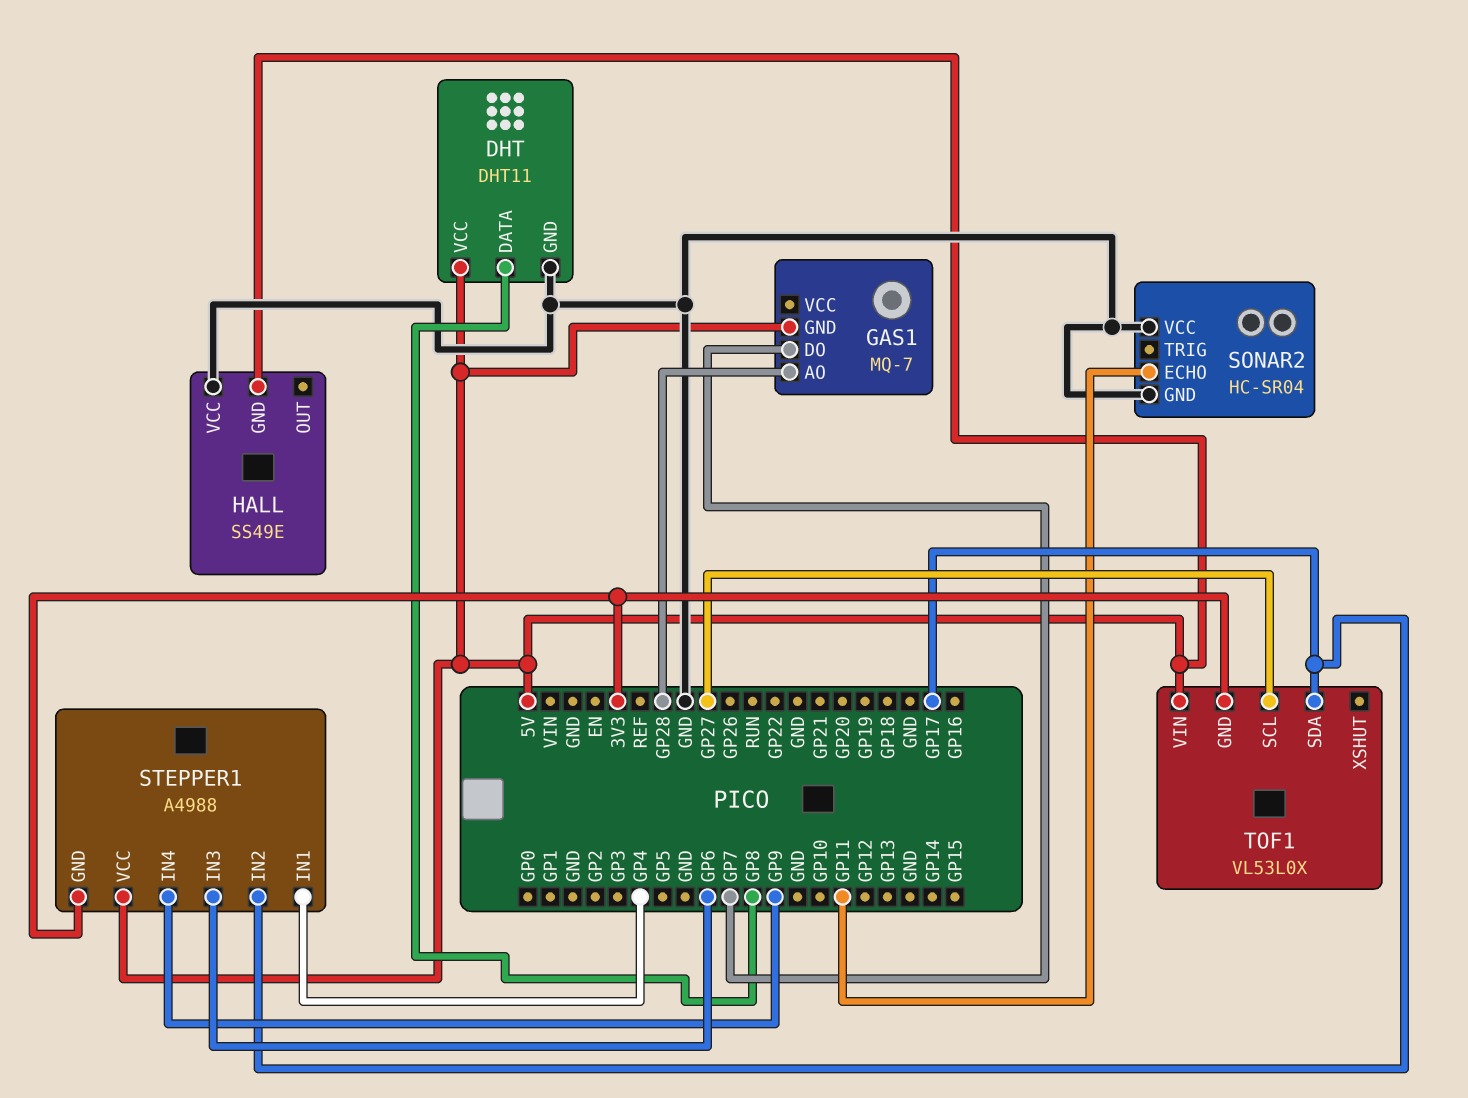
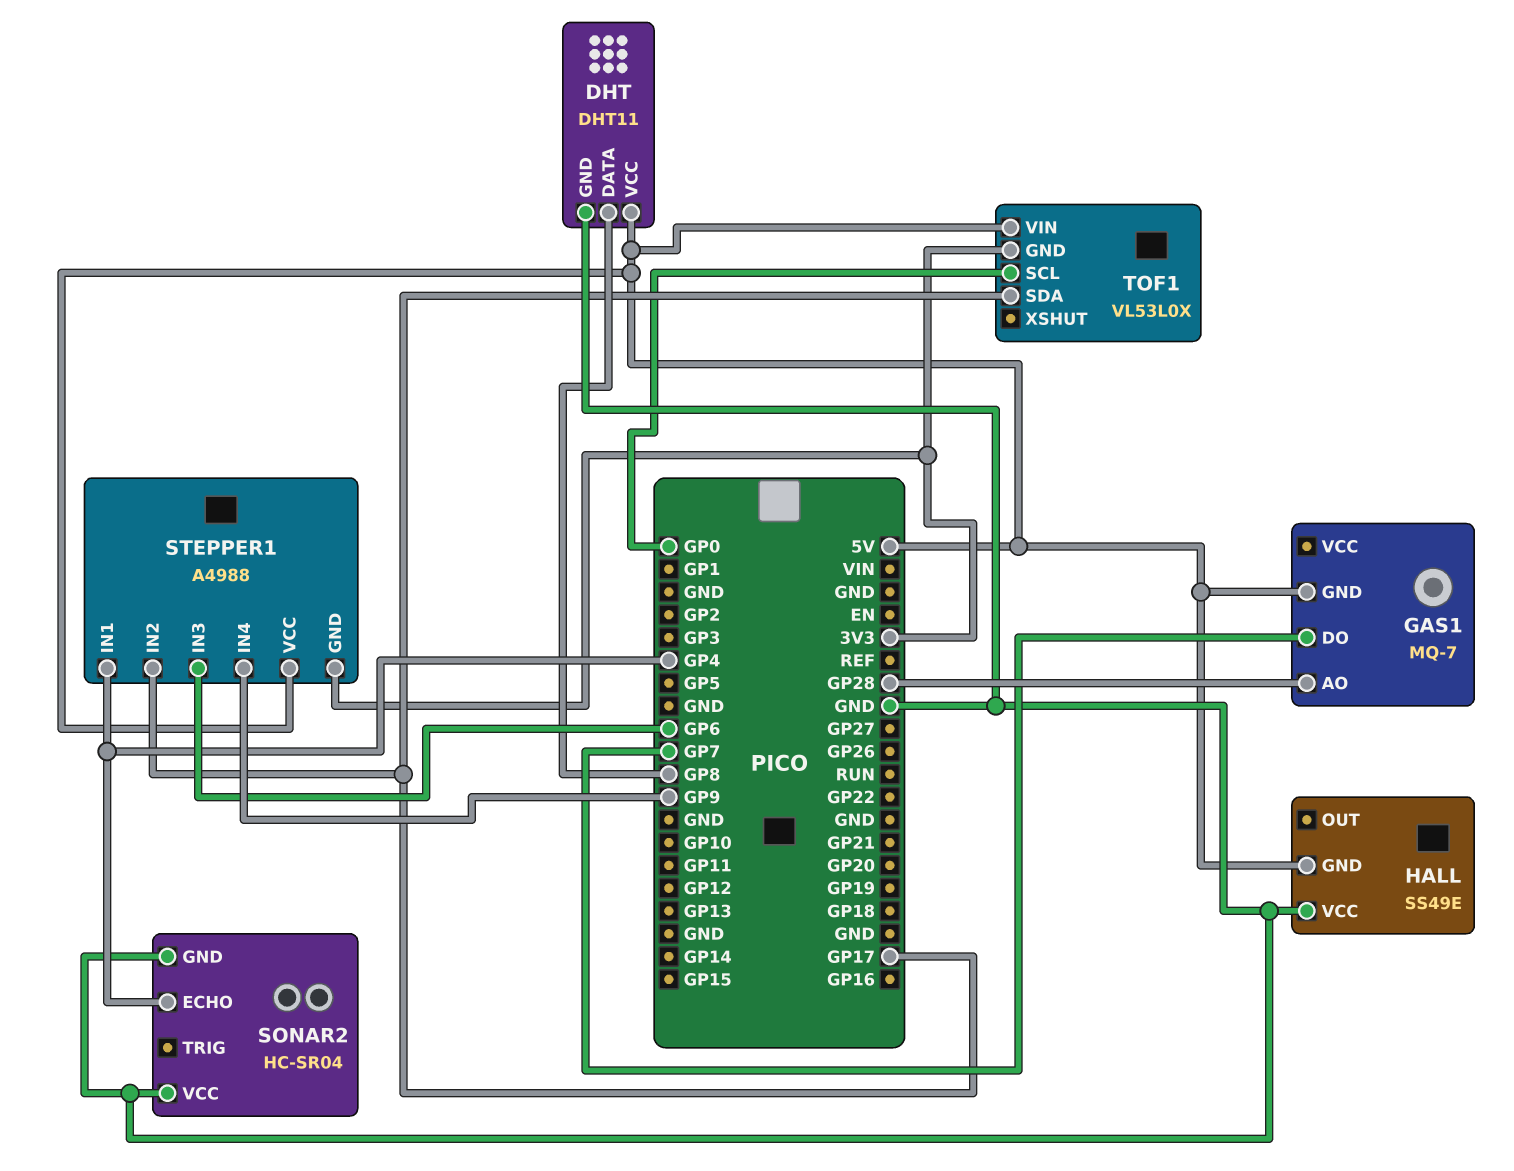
SONAR2 pin ECHO: GP11 -> GP4
TOF1 pin SCL: GP27 -> GP0

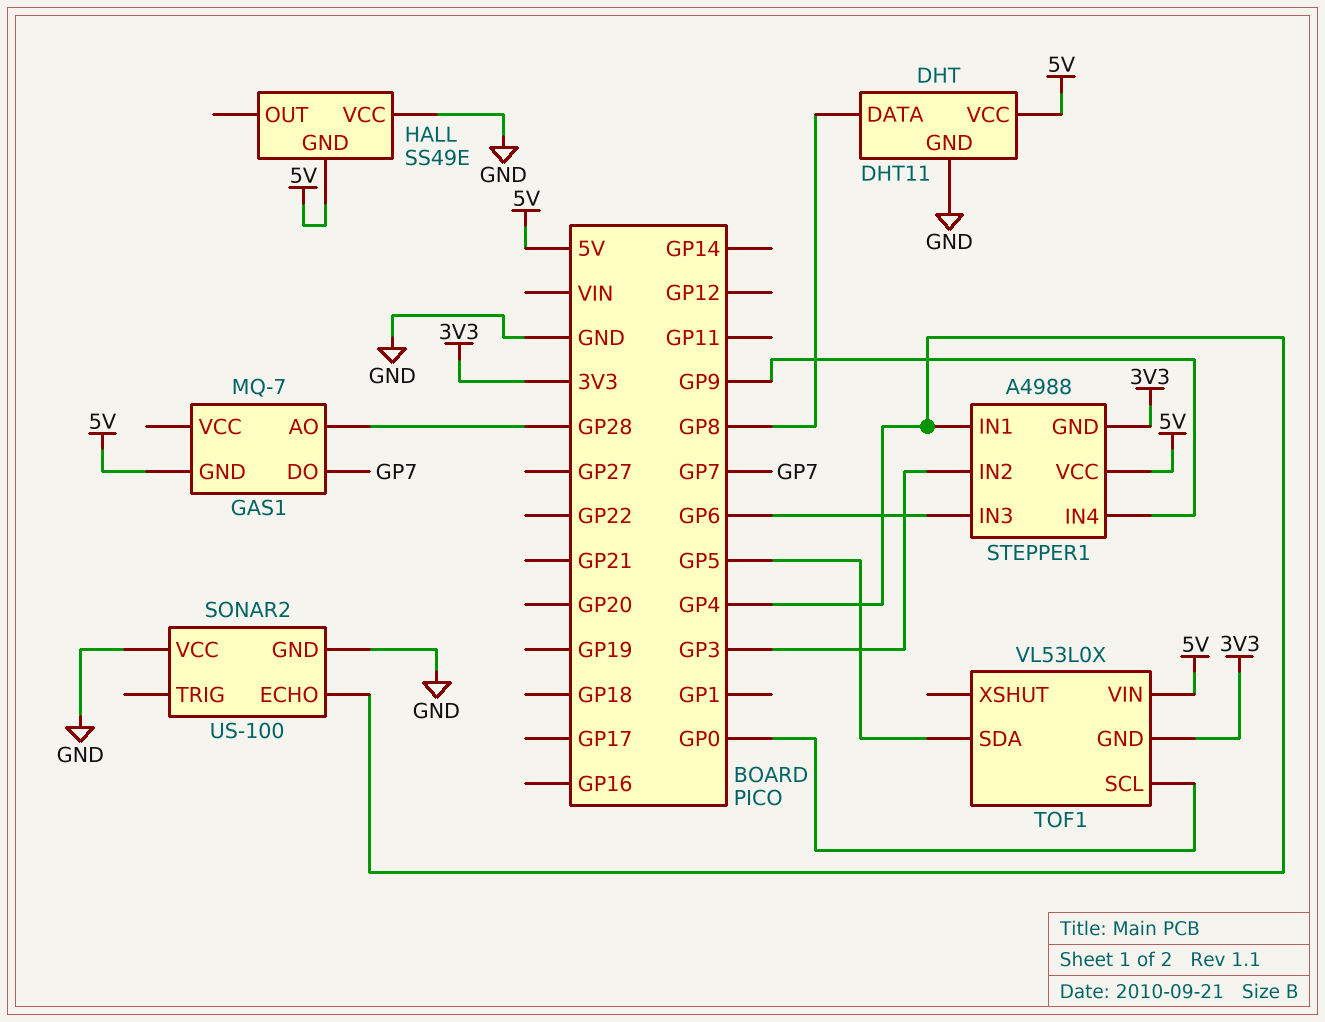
SONAR2: HC-SR04 -> US-100
STEPPER1 pin IN2: GP17 -> GP3
TOF1 pin SDA: GP17 -> GP5

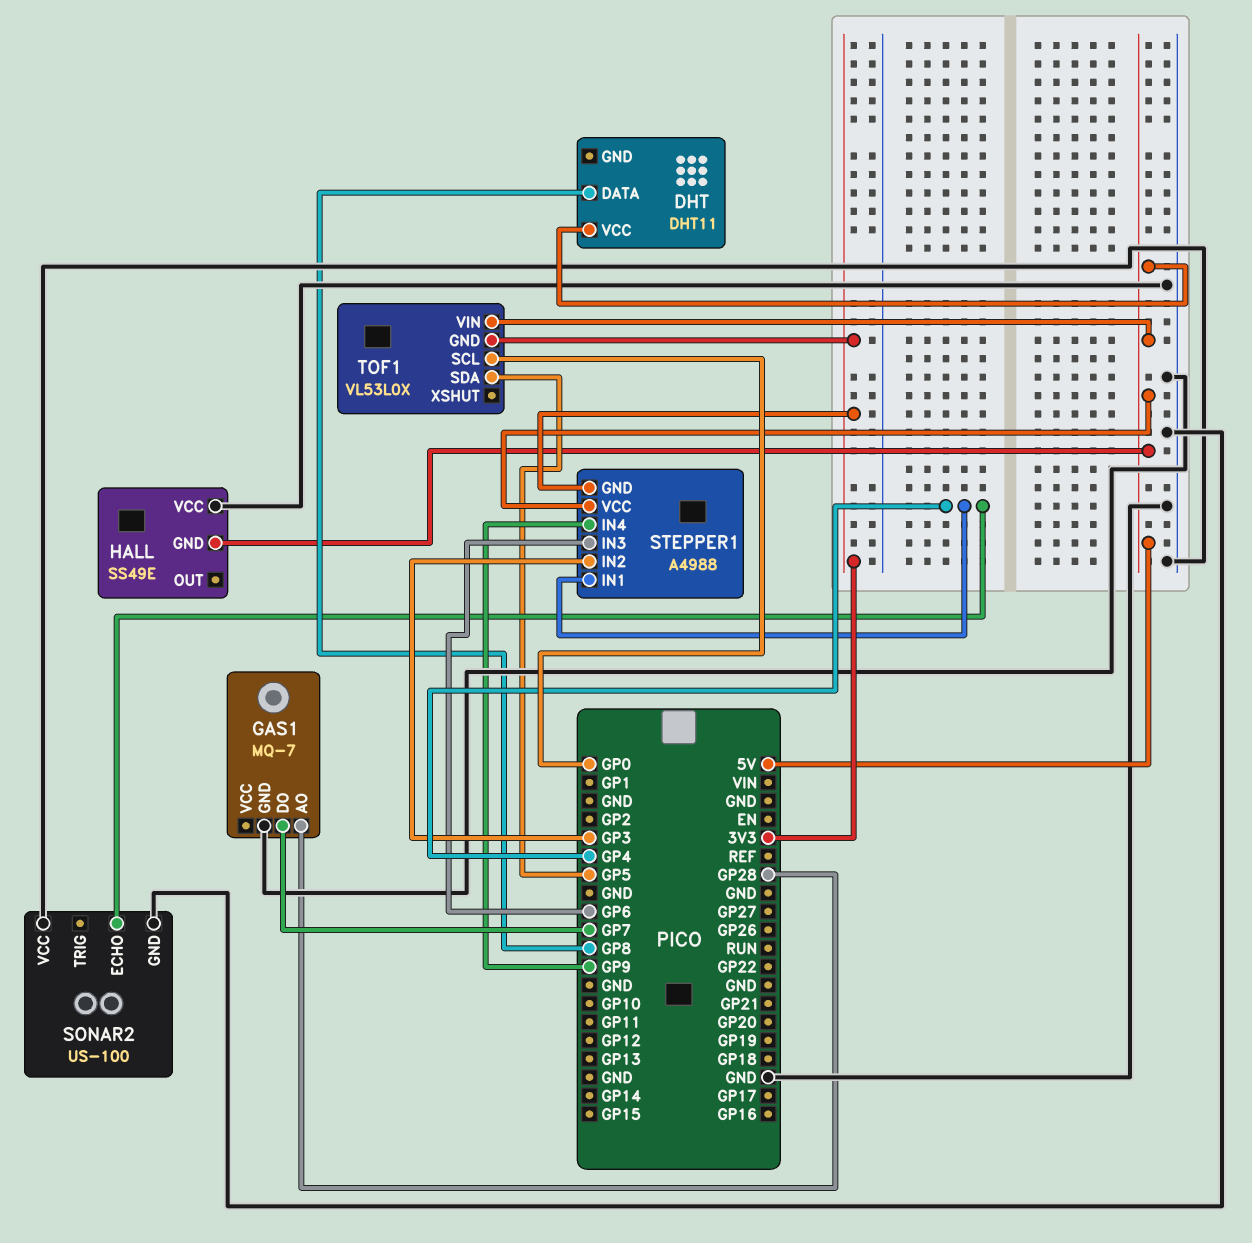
DHT pin GND: GND -> none
GAS1 pin GND: 5V -> GND

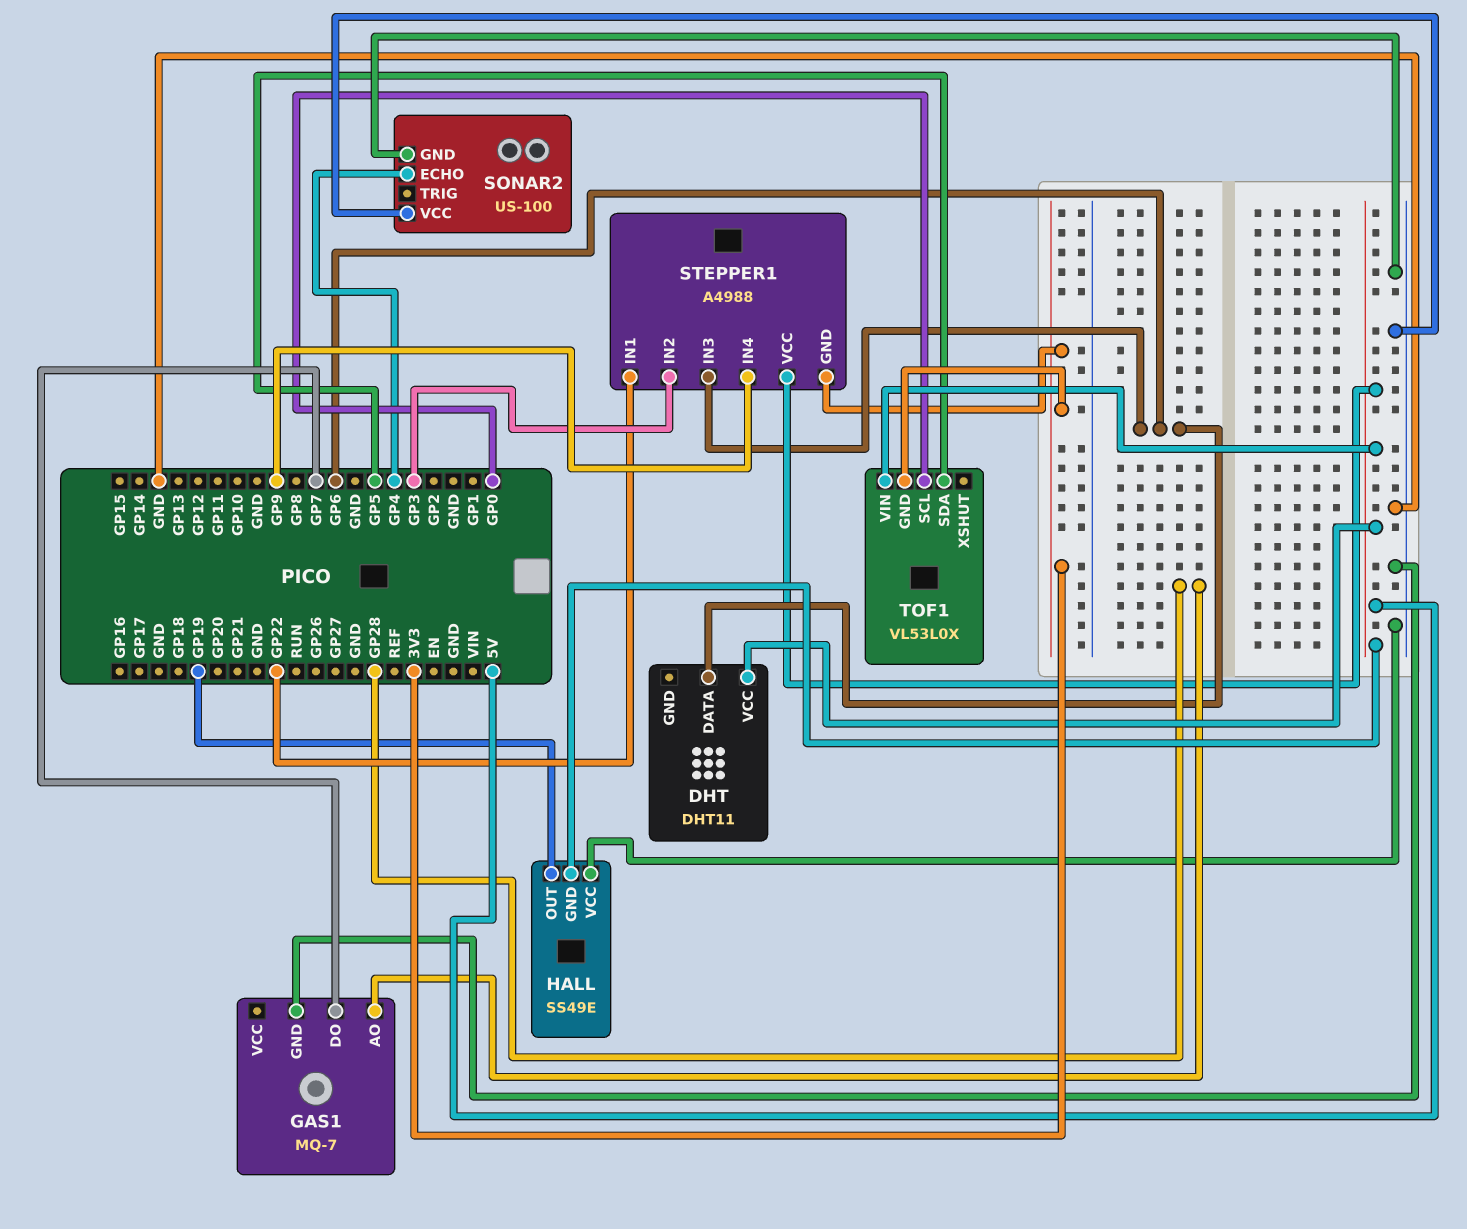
DHT pin DATA: GP8 -> GP6
HALL pin OUT: none -> GP19
STEPPER1 pin IN1: GP4 -> GP22

